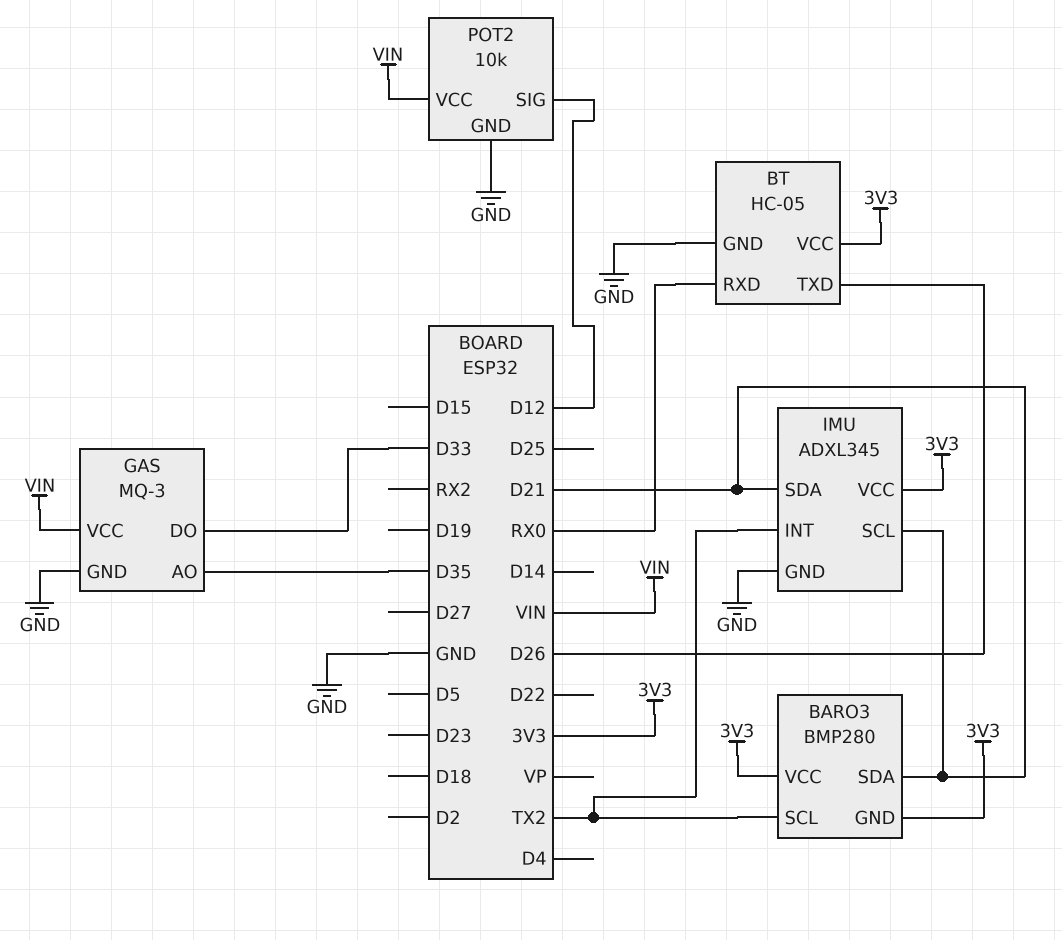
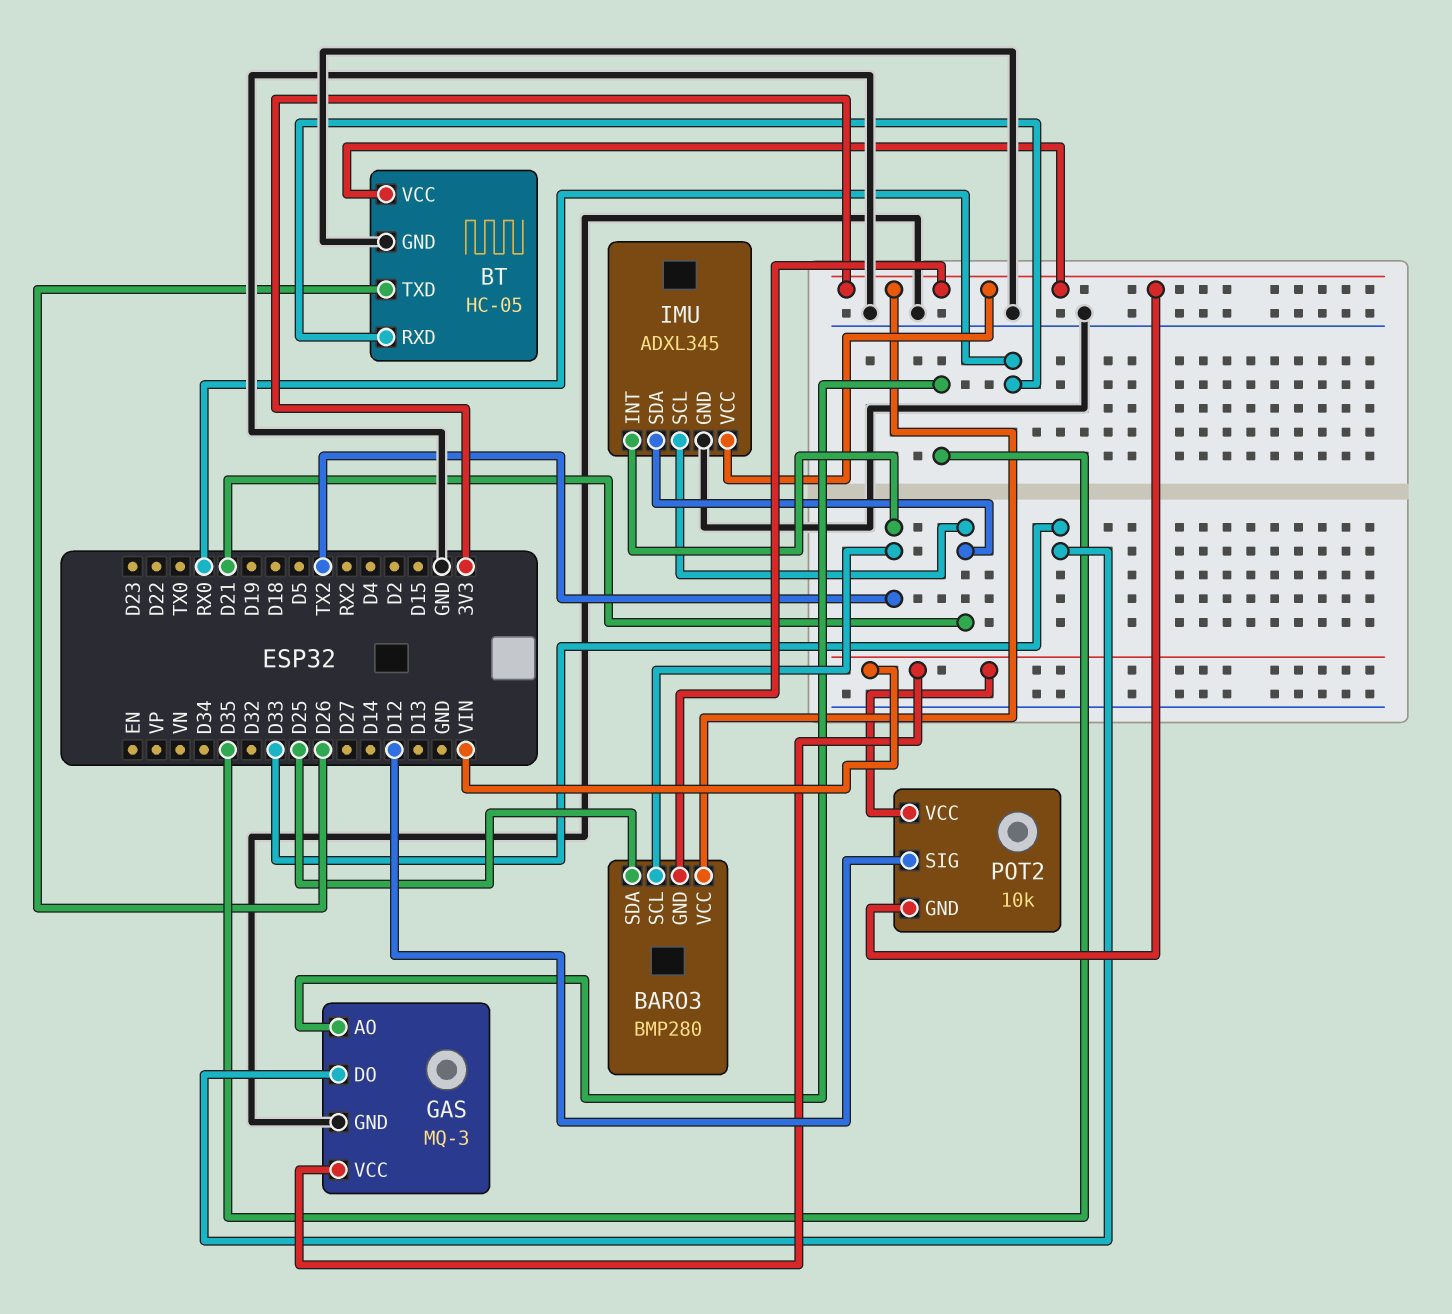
BARO3 pin SDA: D21 -> D25
POT2 pin GND: GND -> 3V3

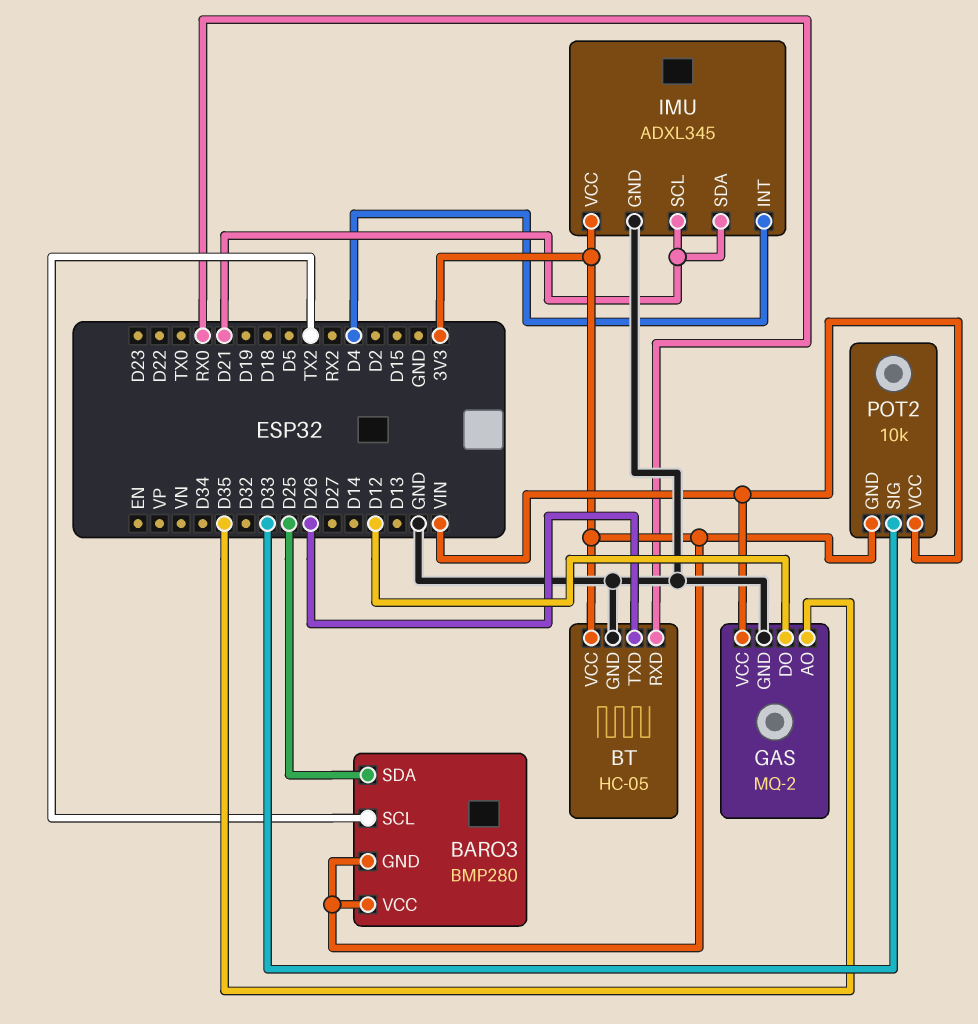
GAS: MQ-3 -> MQ-2
GAS pin DO: D33 -> D12
IMU pin INT: TX2 -> D4
POT2 pin SIG: D12 -> D33

